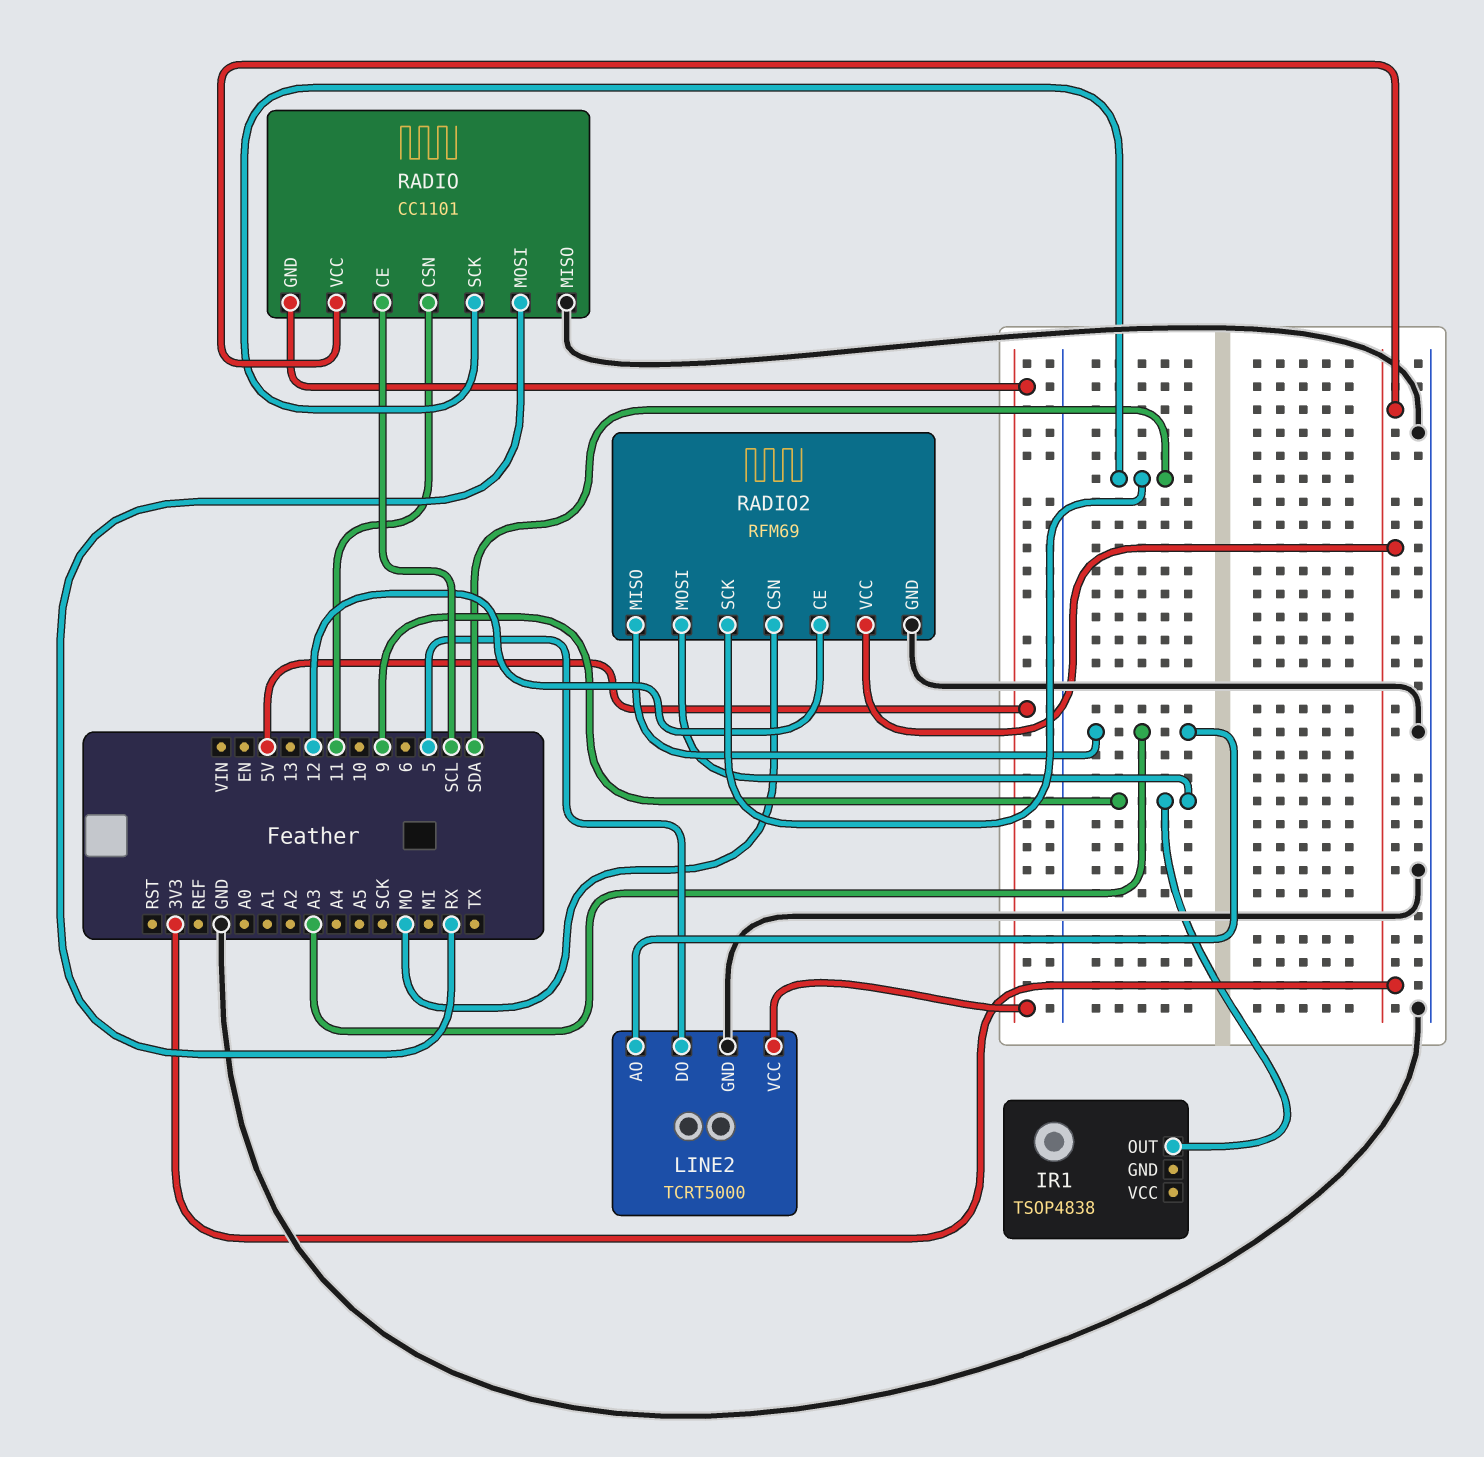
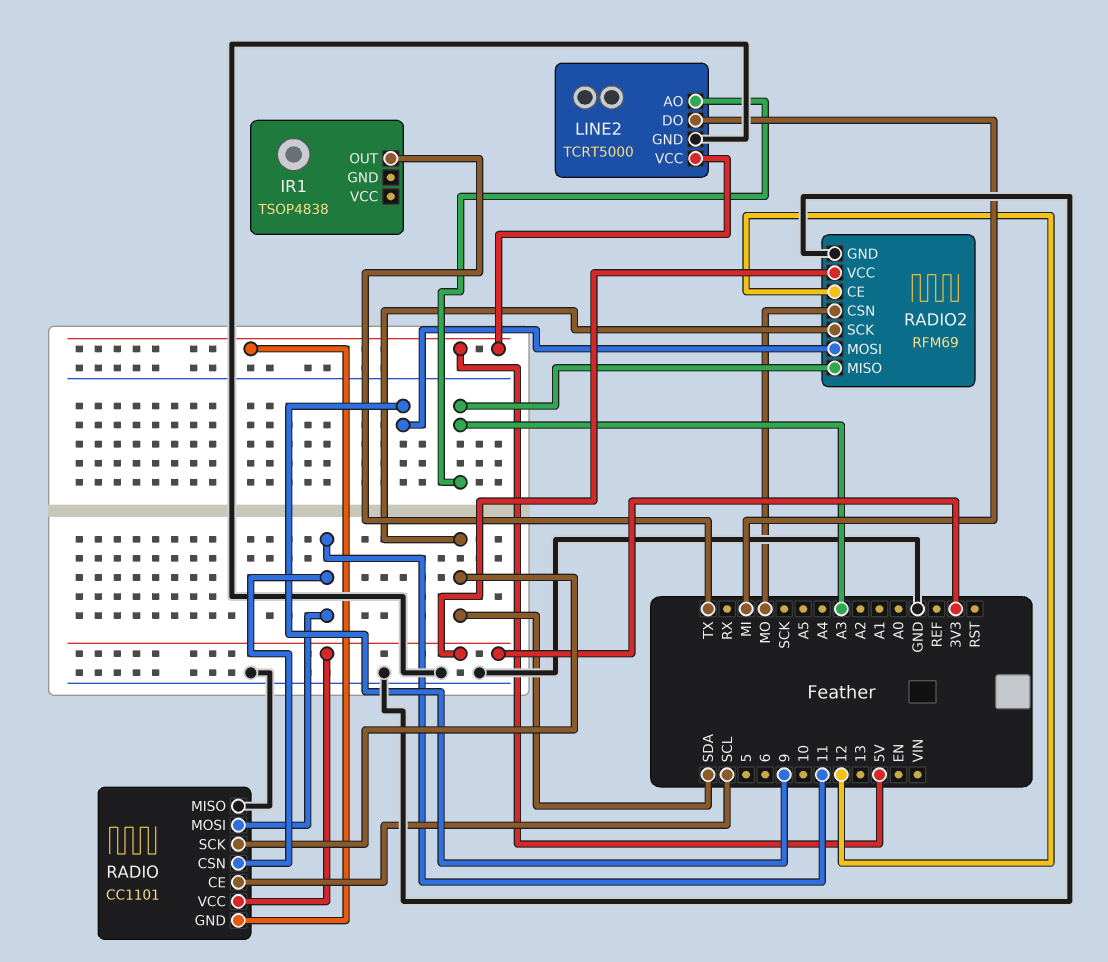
IR1 pin OUT: 9 -> TX
LINE2 pin DO: 5 -> MI
RADIO pin MOSI: RX -> 11

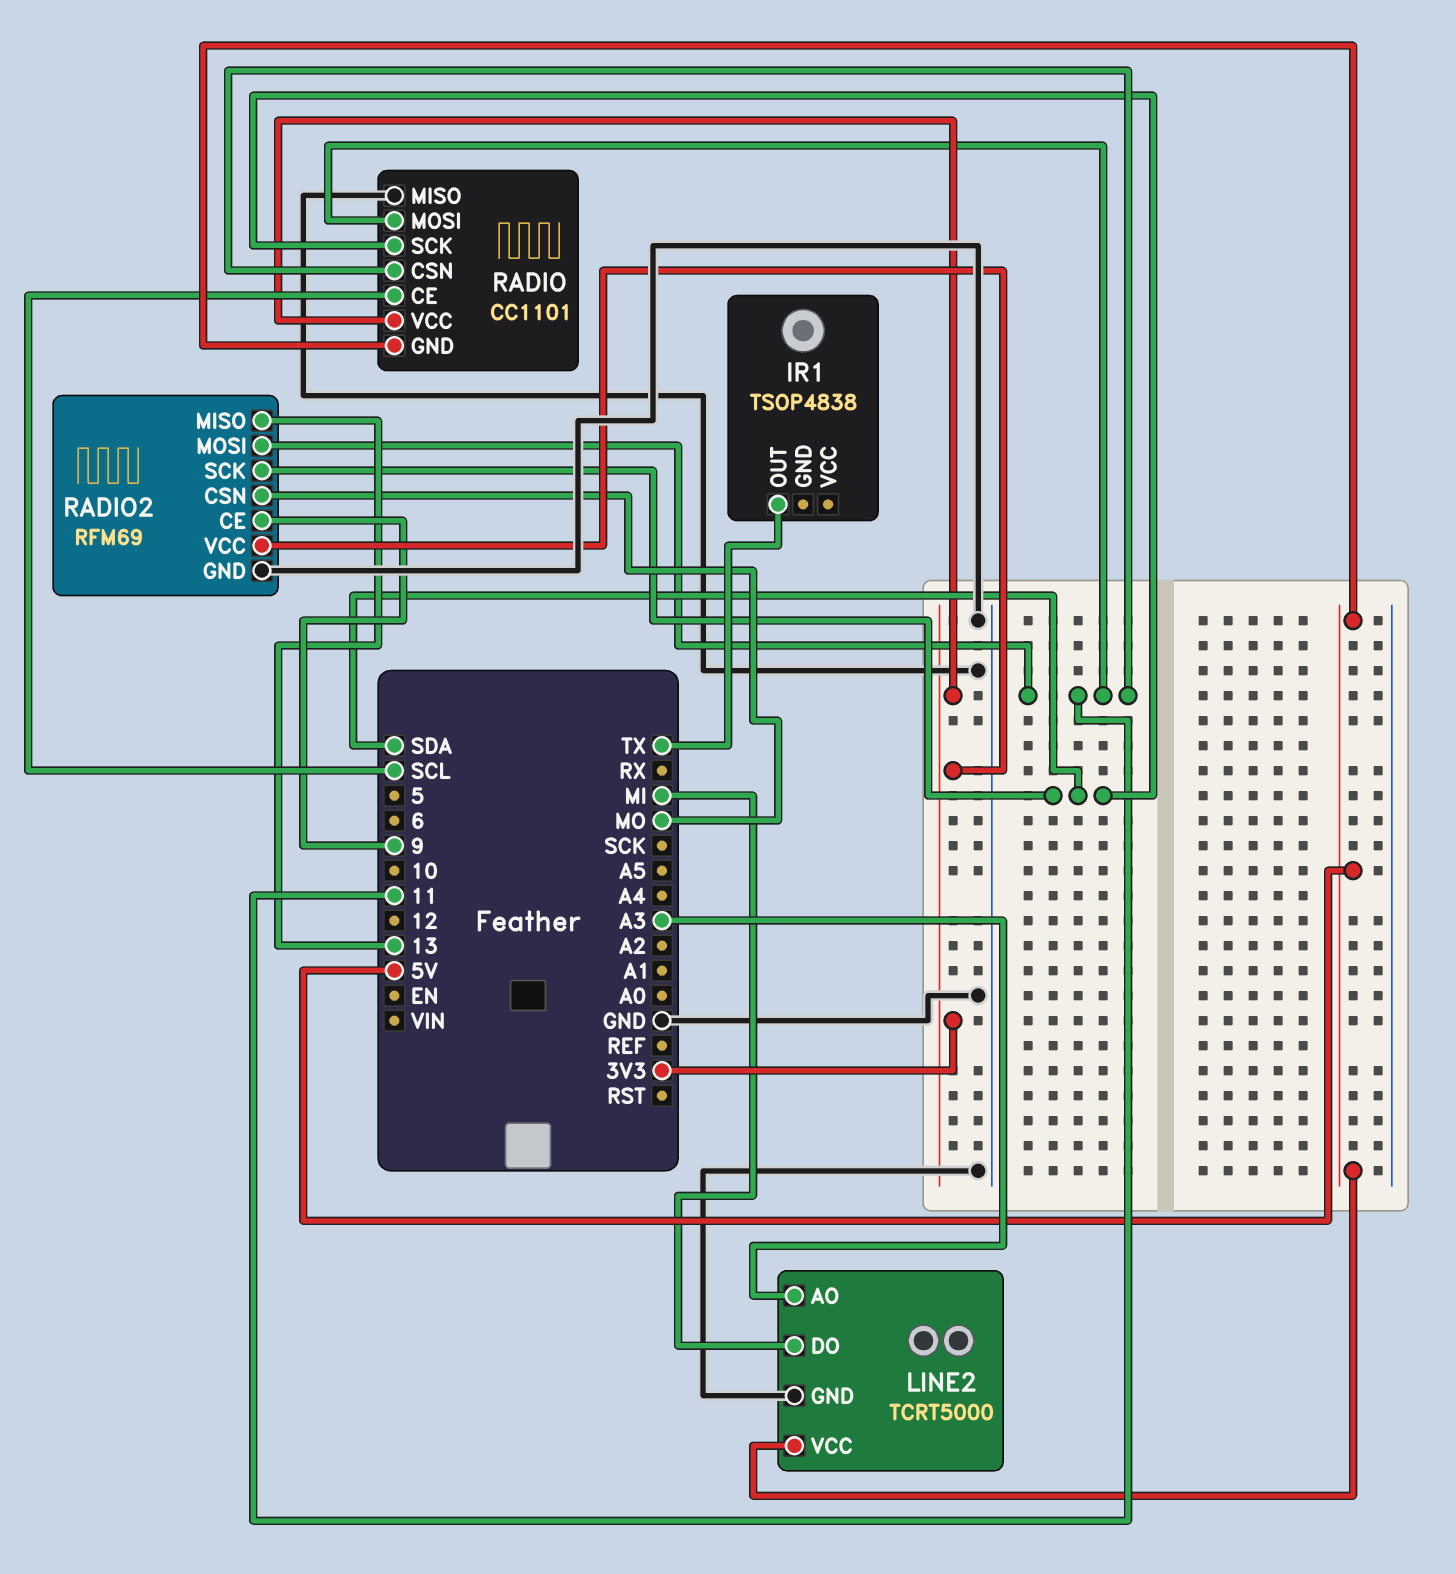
RADIO2 pin CE: 12 -> 9
RADIO2 pin MISO: A3 -> 13
RADIO2 pin MOSI: 9 -> 11

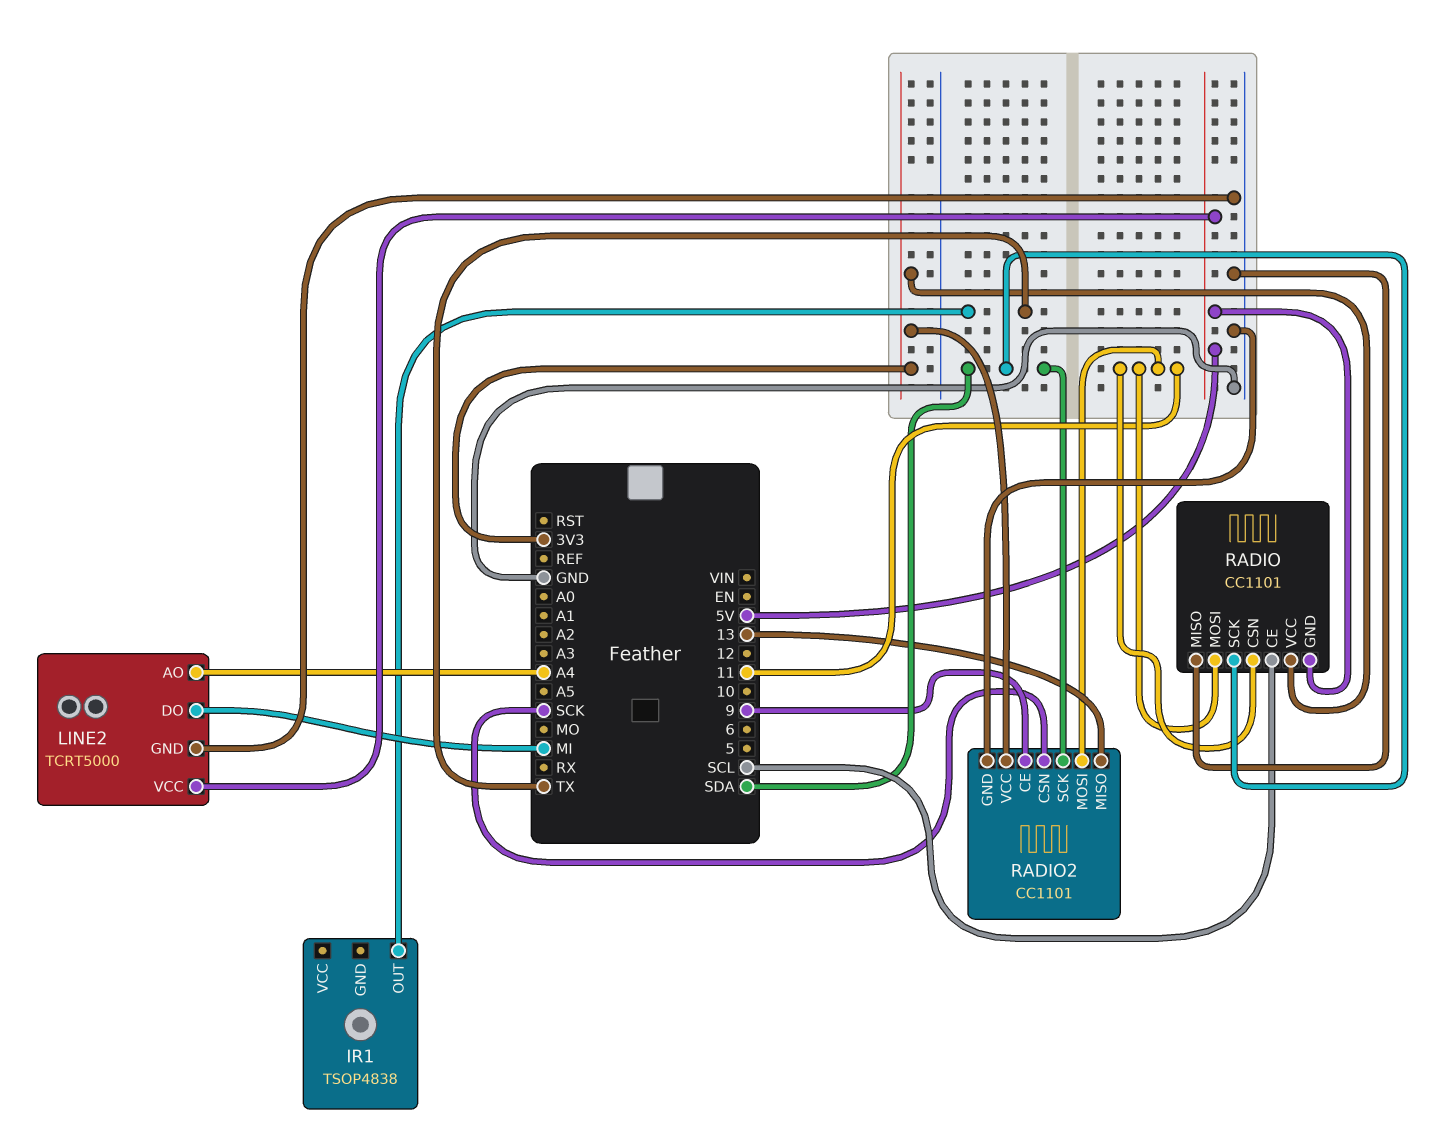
LINE2 pin AO: A3 -> A4
RADIO2: RFM69 -> CC1101
RADIO2 pin CSN: MO -> SCK

